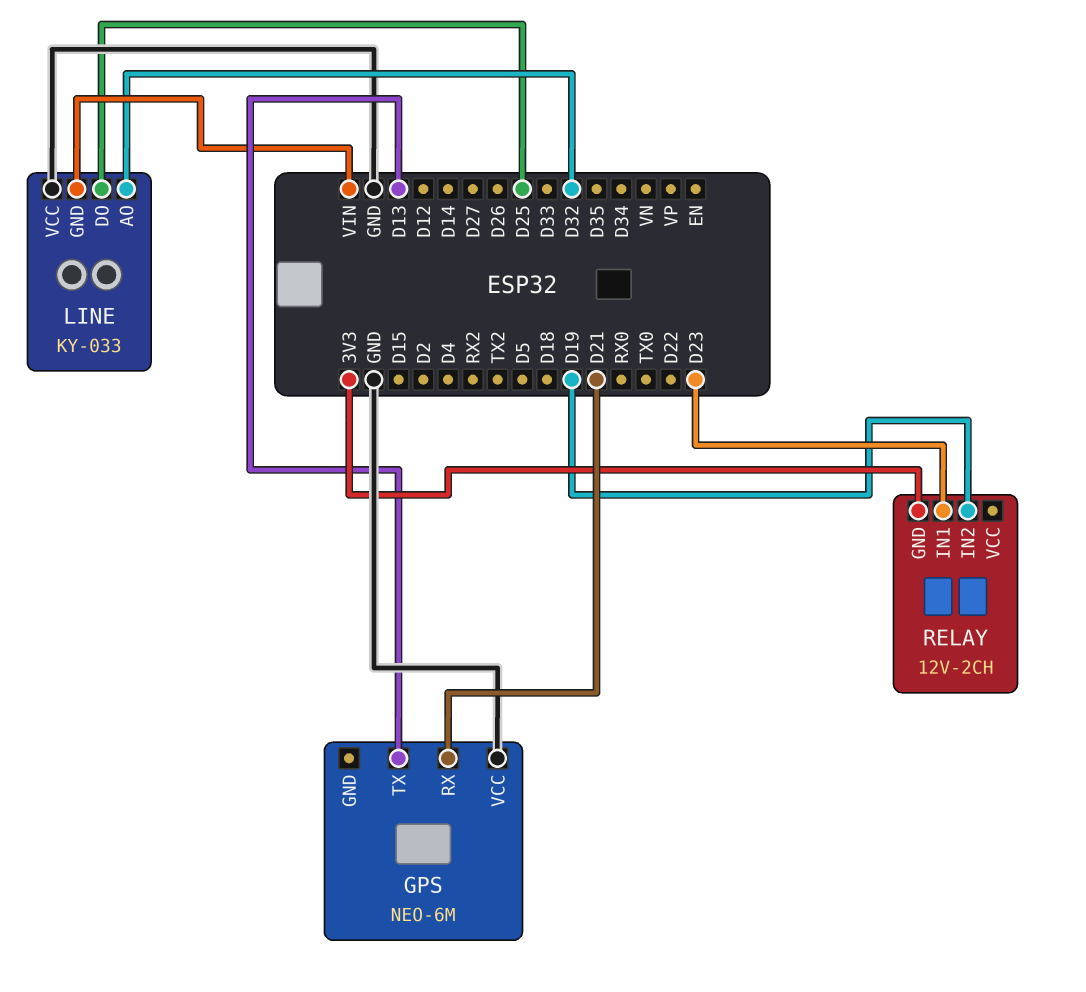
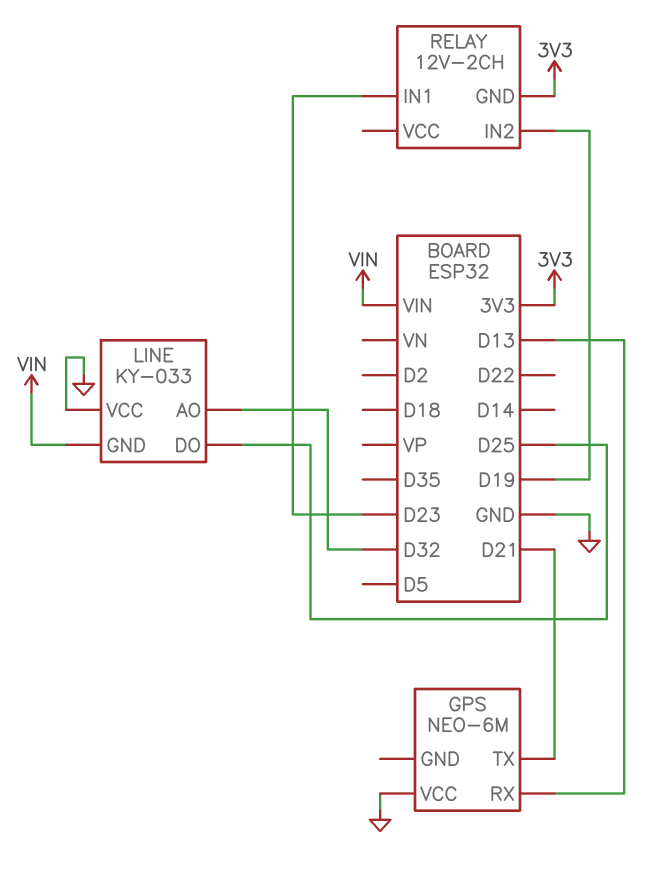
GPS pin RX: D21 -> D13
GPS pin TX: D13 -> D21

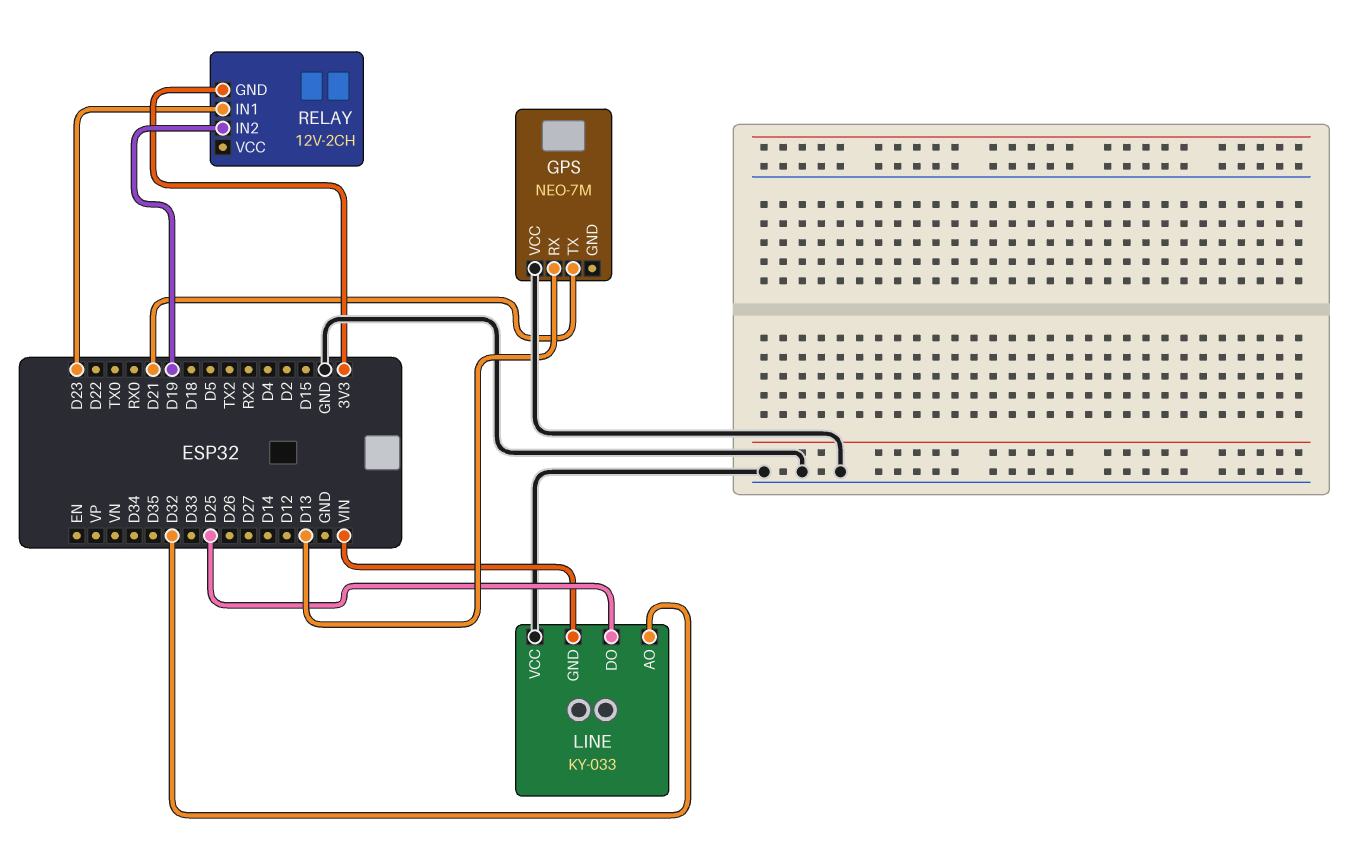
GPS: NEO-6M -> NEO-7M

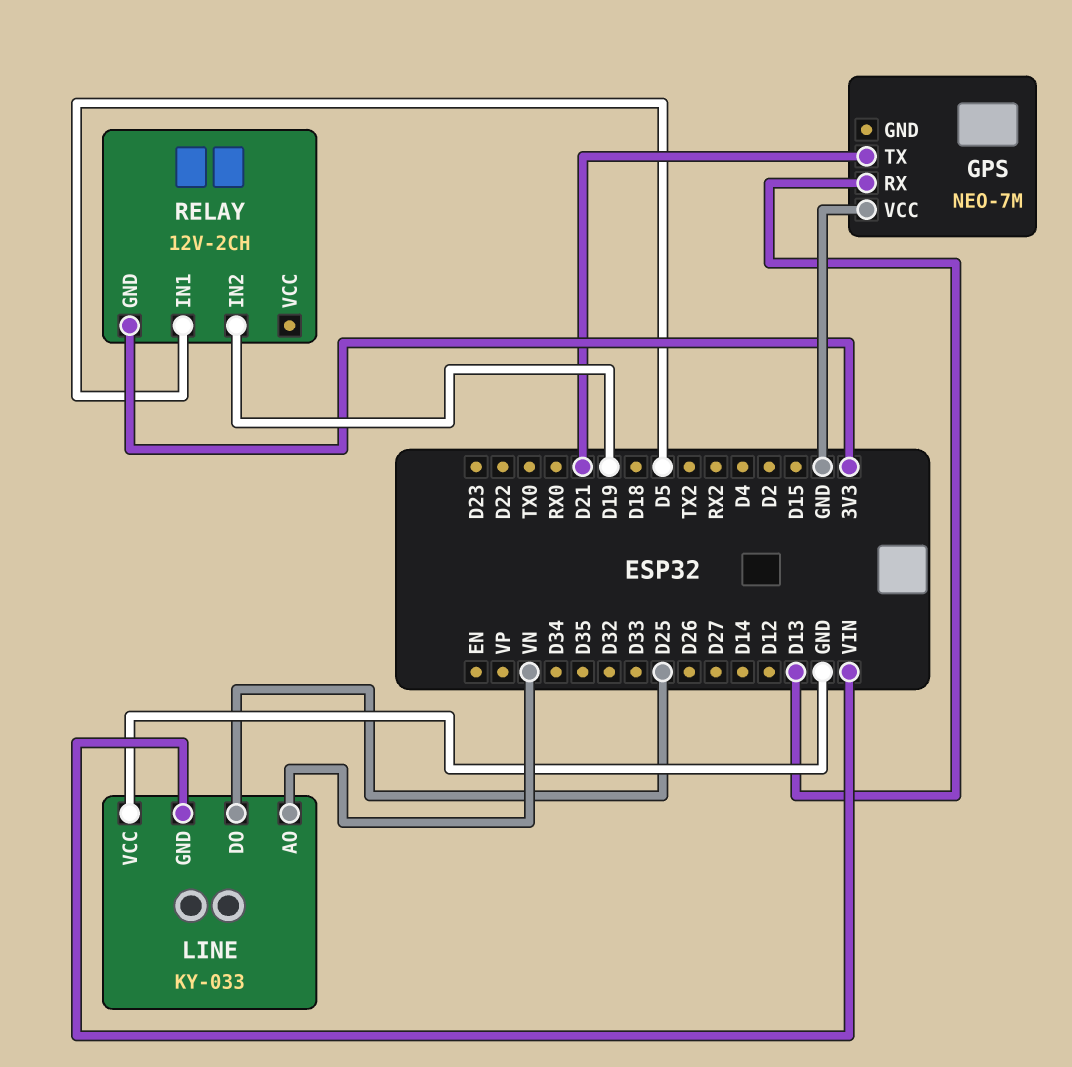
LINE pin AO: D32 -> VN
RELAY pin IN1: D23 -> D5

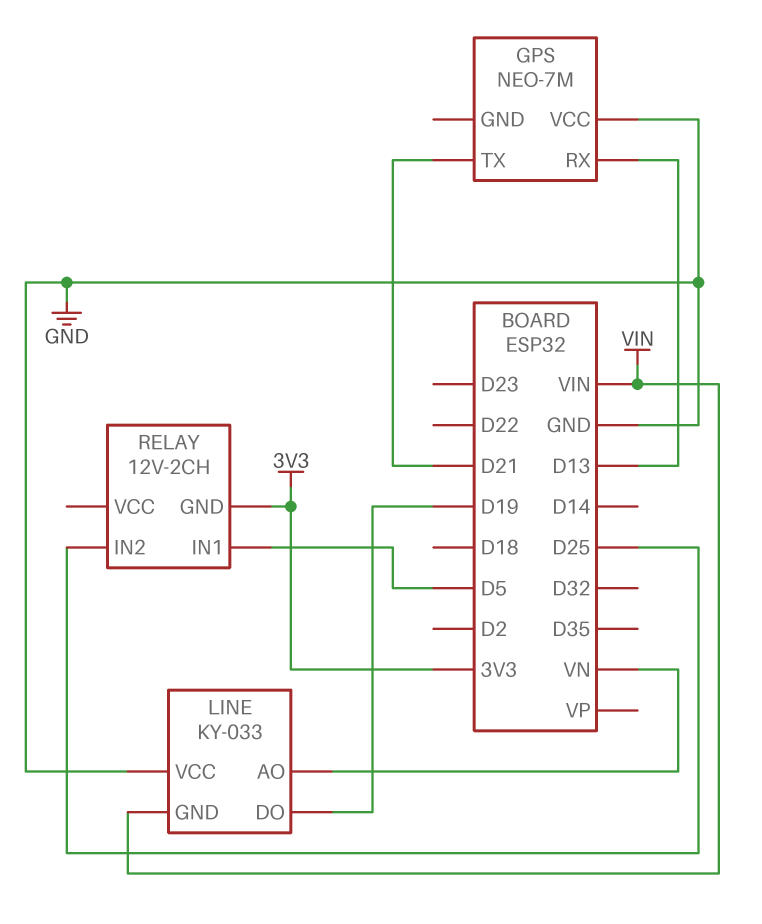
LINE pin DO: D25 -> D19
RELAY pin IN2: D19 -> D25

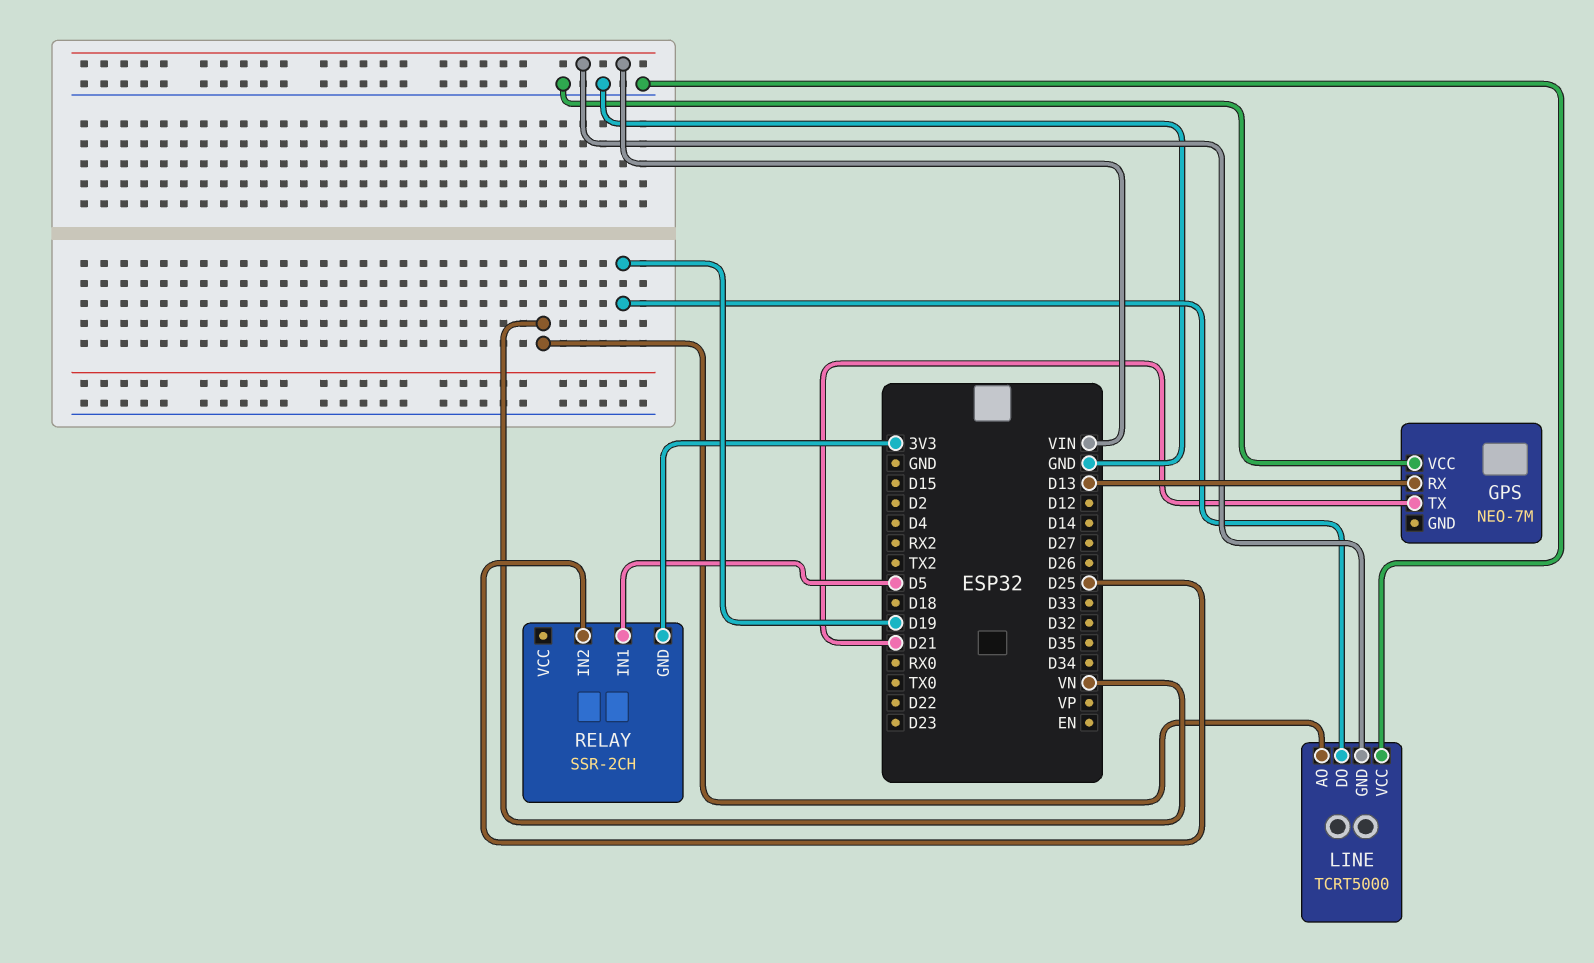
LINE: KY-033 -> TCRT5000
RELAY: 12V-2CH -> SSR-2CH

